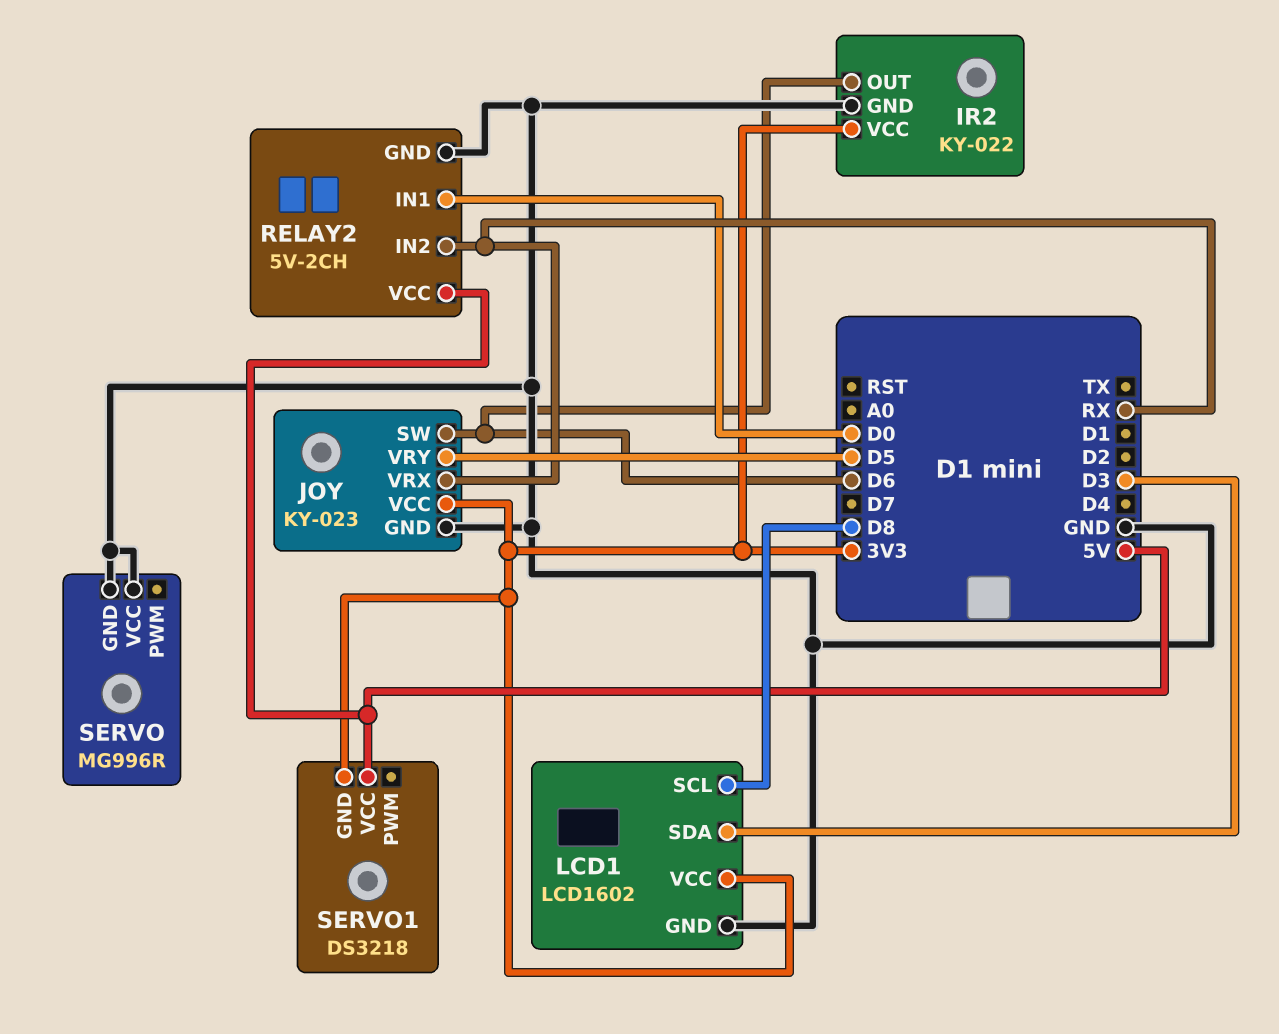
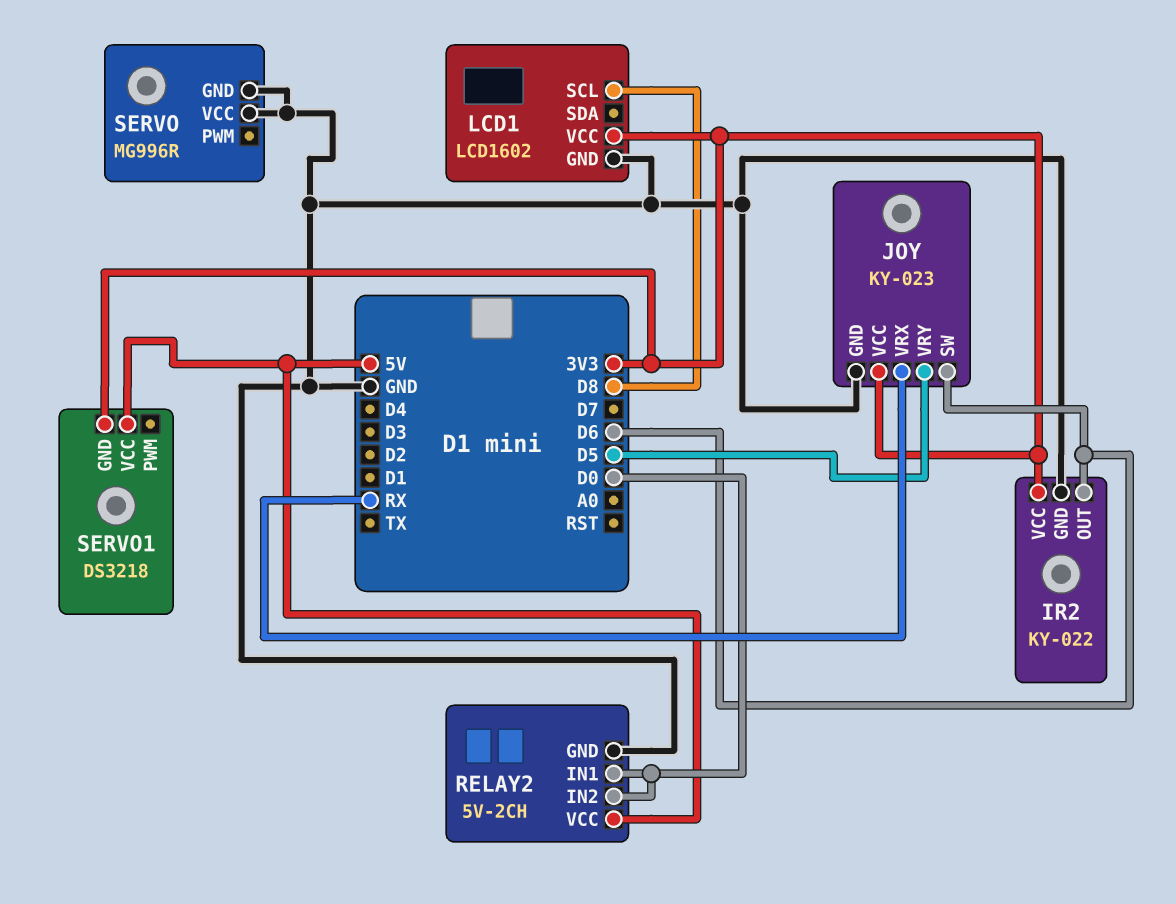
LCD1 pin SDA: D3 -> none
RELAY2 pin IN2: RX -> D0

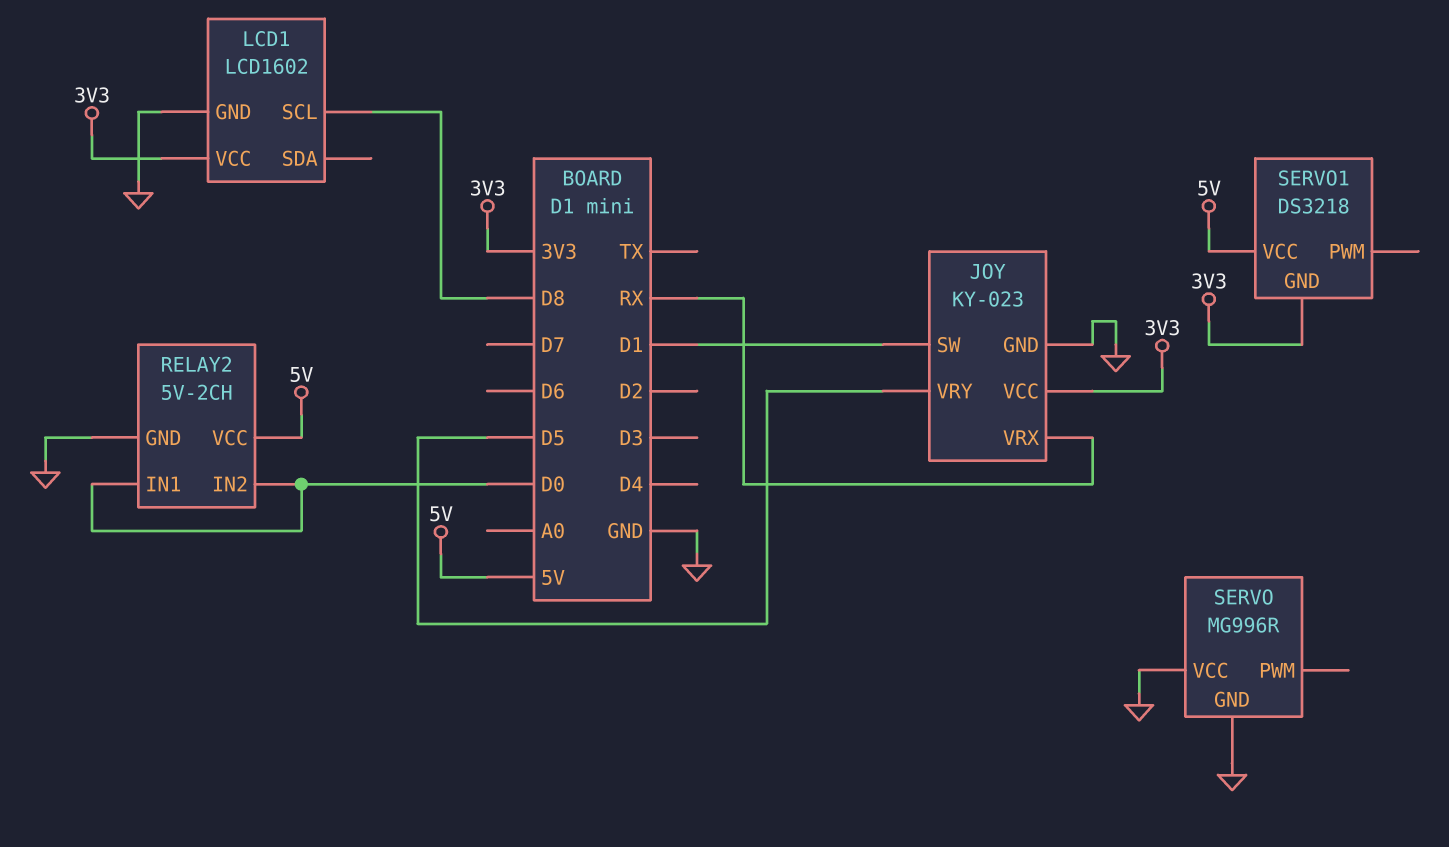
IR2: KY-022 -> none
IR2 pin GND: GND -> none
IR2 pin OUT: D6 -> none
IR2 pin VCC: 3V3 -> none
JOY pin SW: D6 -> D1

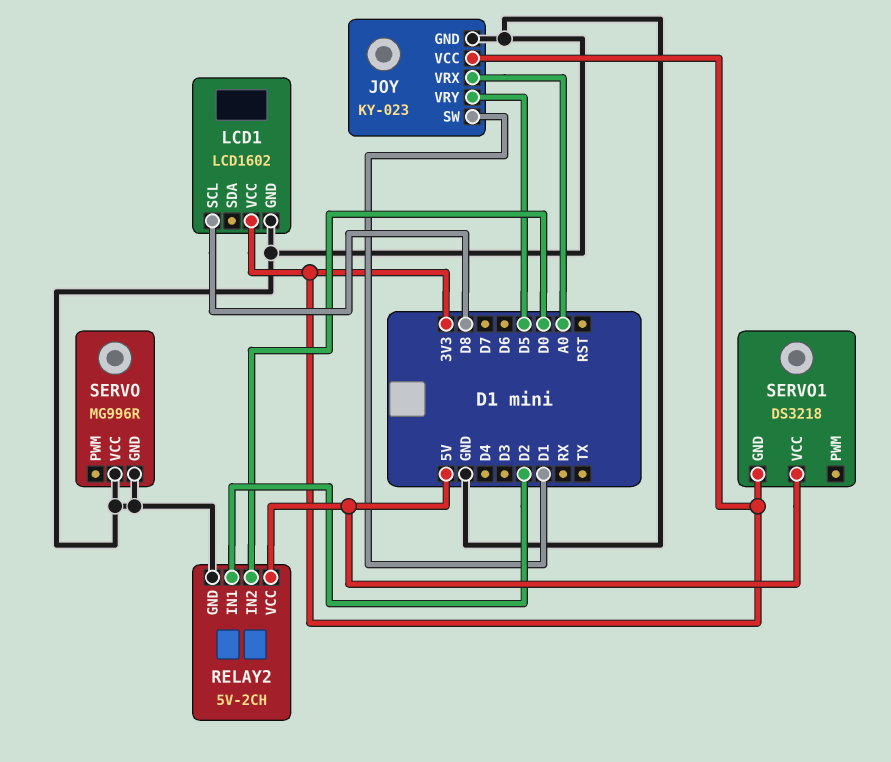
JOY pin VRX: RX -> A0
RELAY2 pin IN1: D0 -> D2

